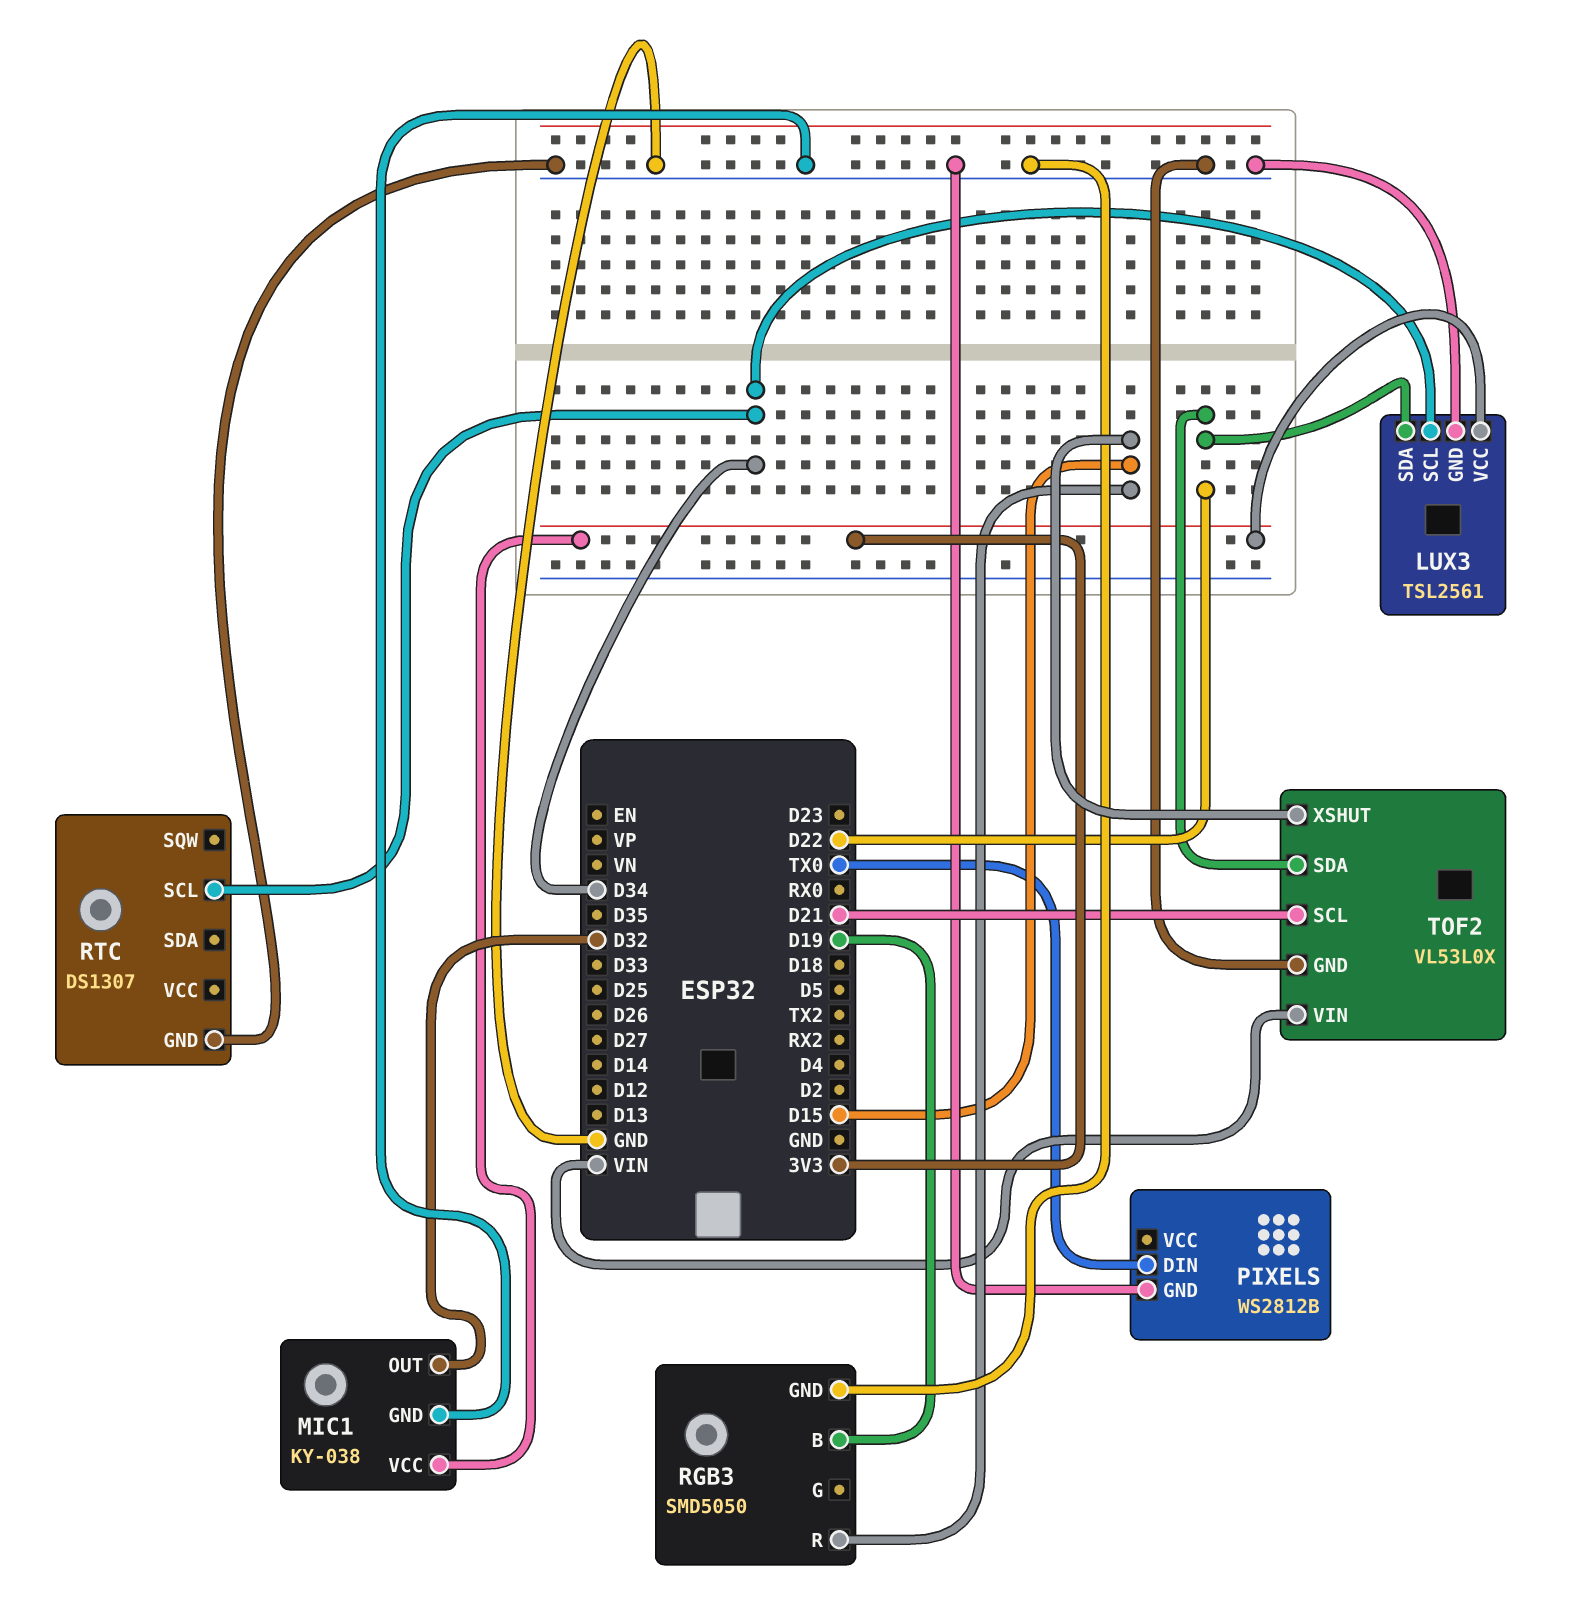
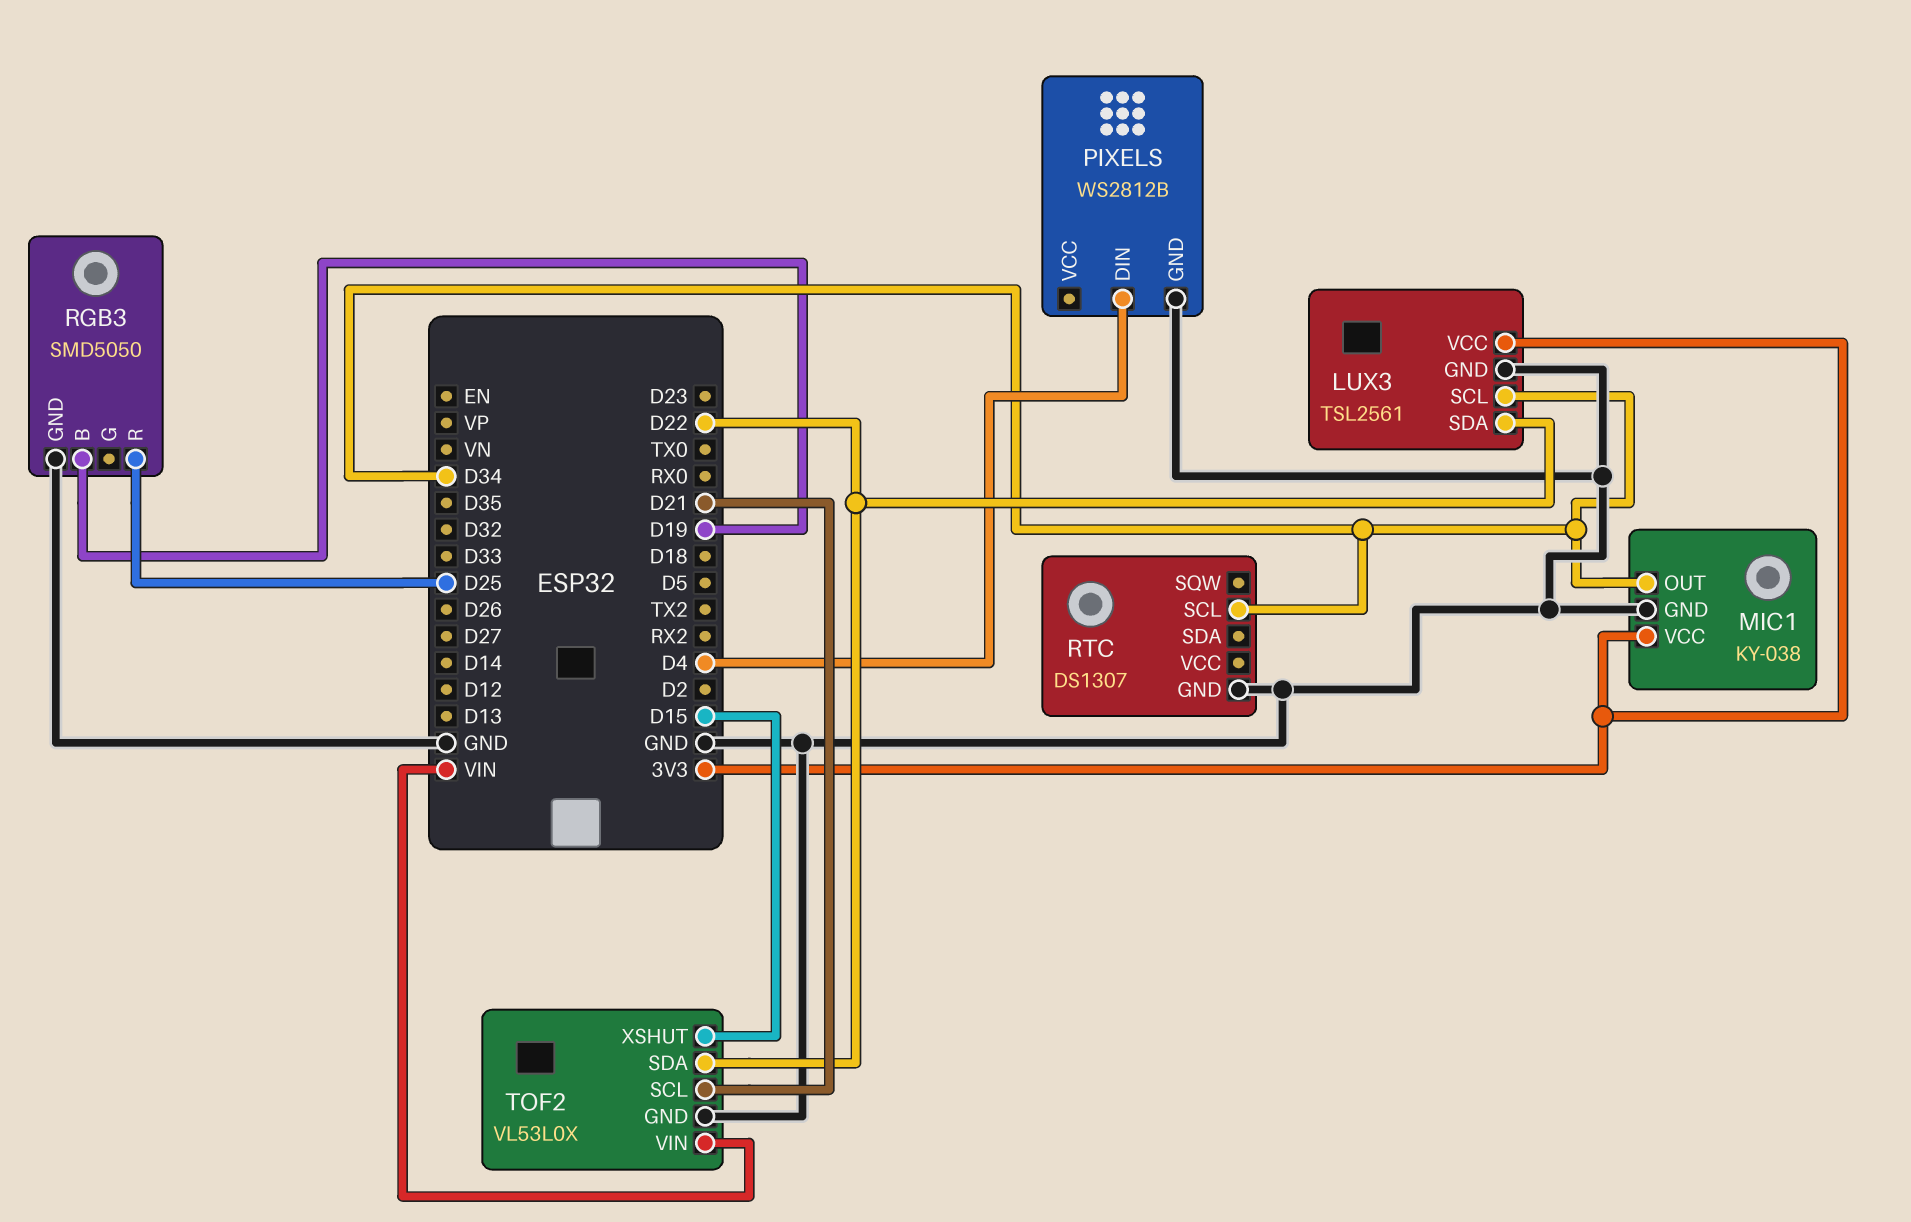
MIC1 pin OUT: D32 -> D34
PIXELS pin DIN: TX0 -> D4
RGB3 pin R: D15 -> D25

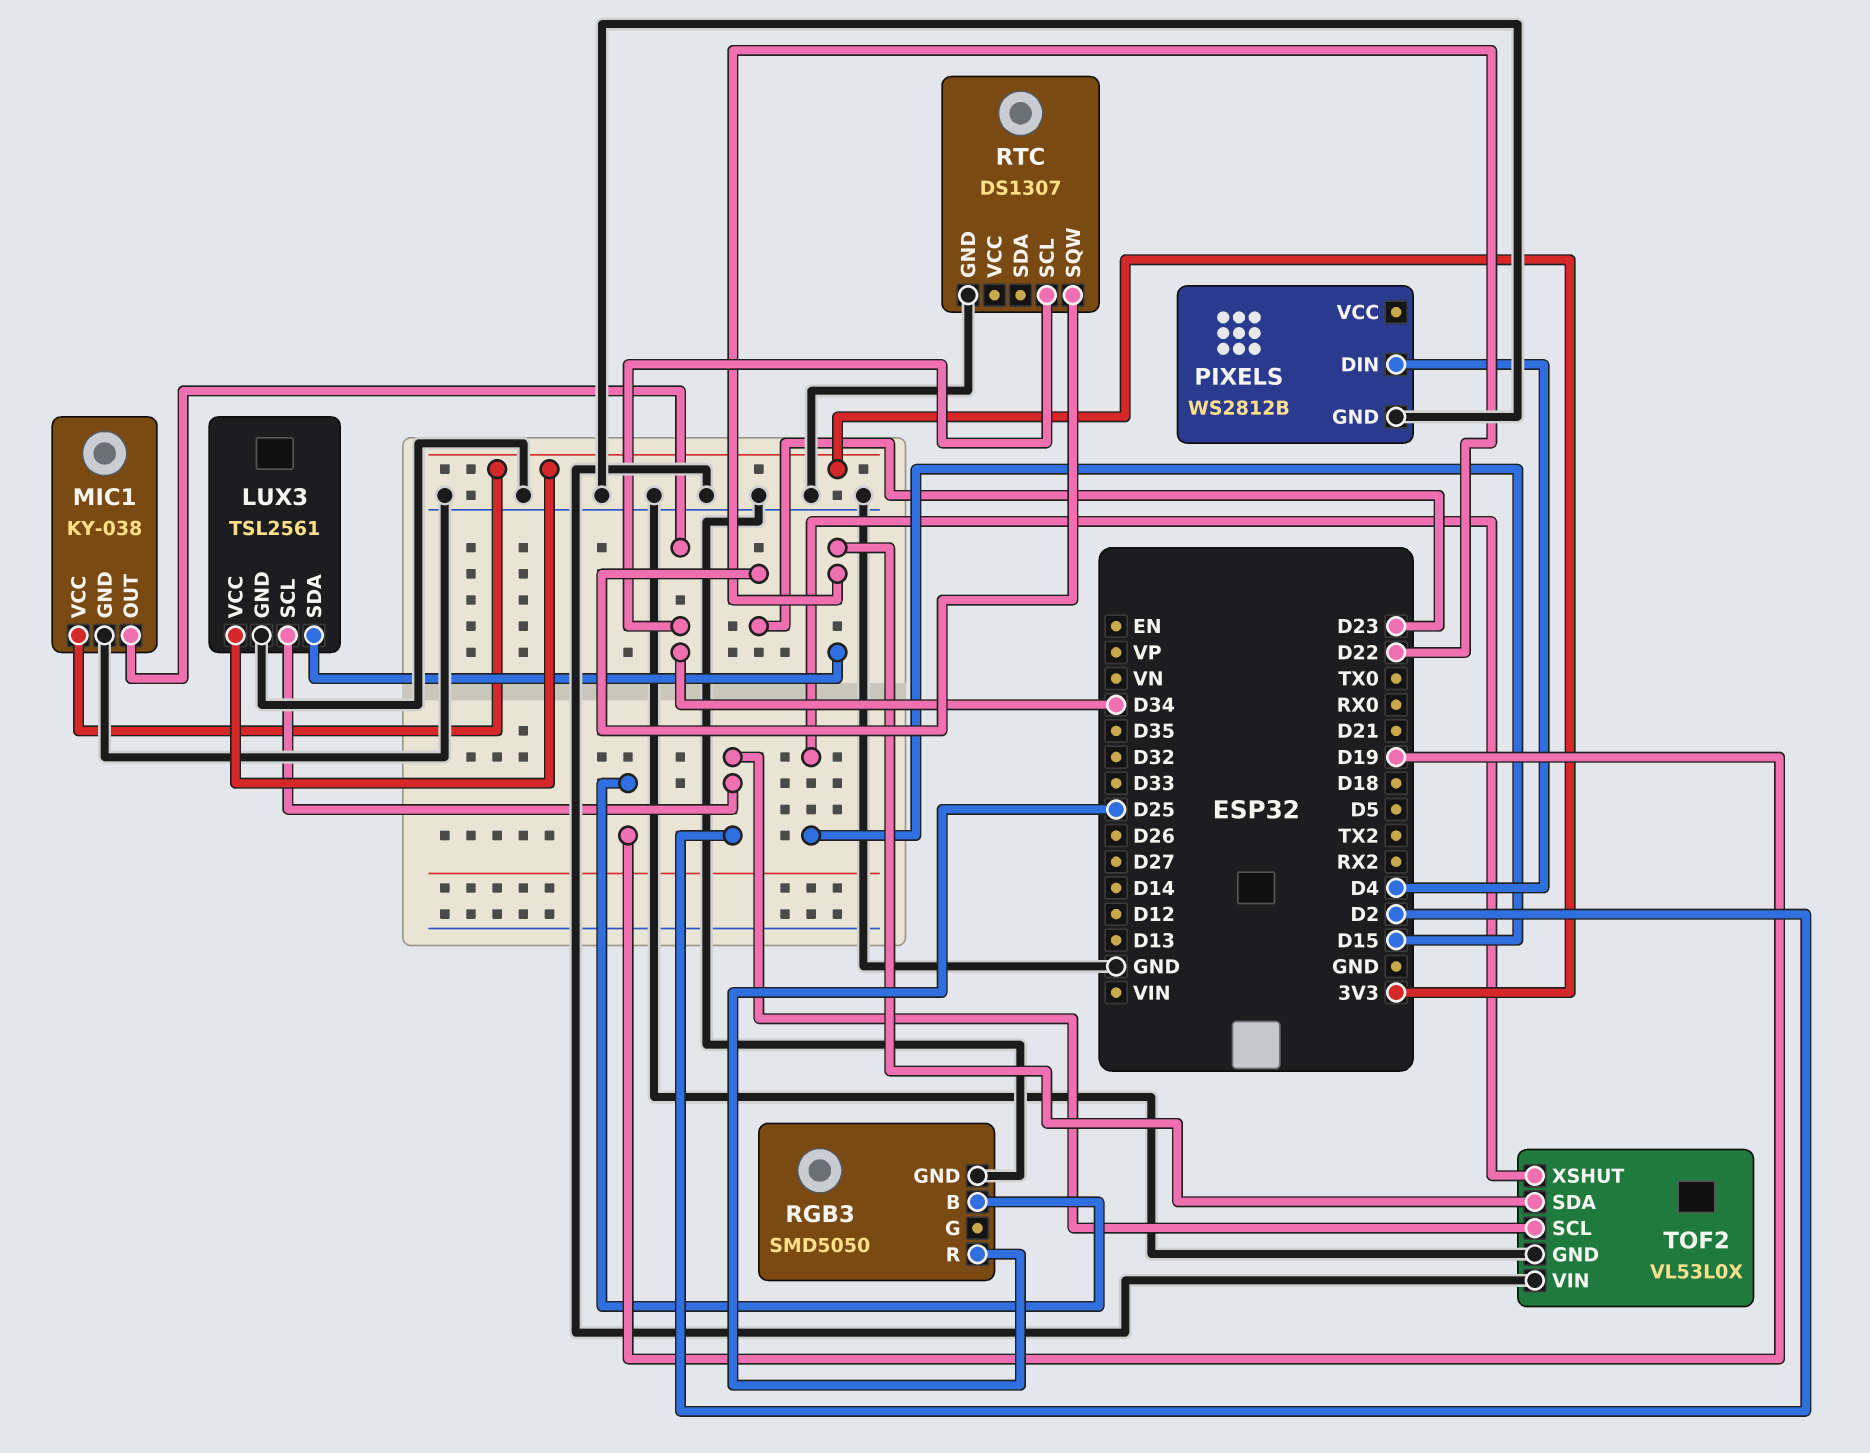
LUX3 pin SCL: D34 -> D2
RTC pin SQW: none -> D23
TOF2 pin SCL: D21 -> D2
TOF2 pin VIN: VIN -> GND

